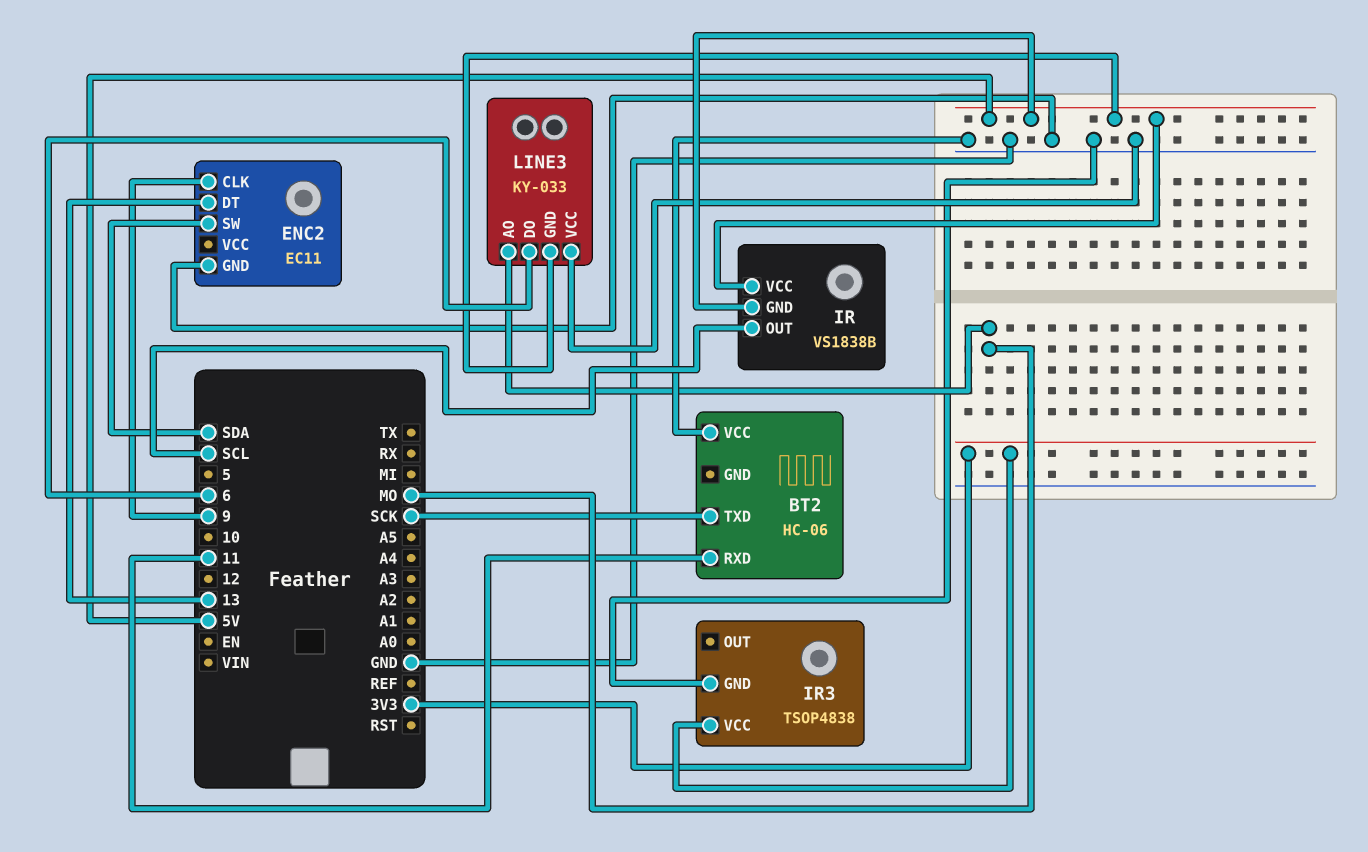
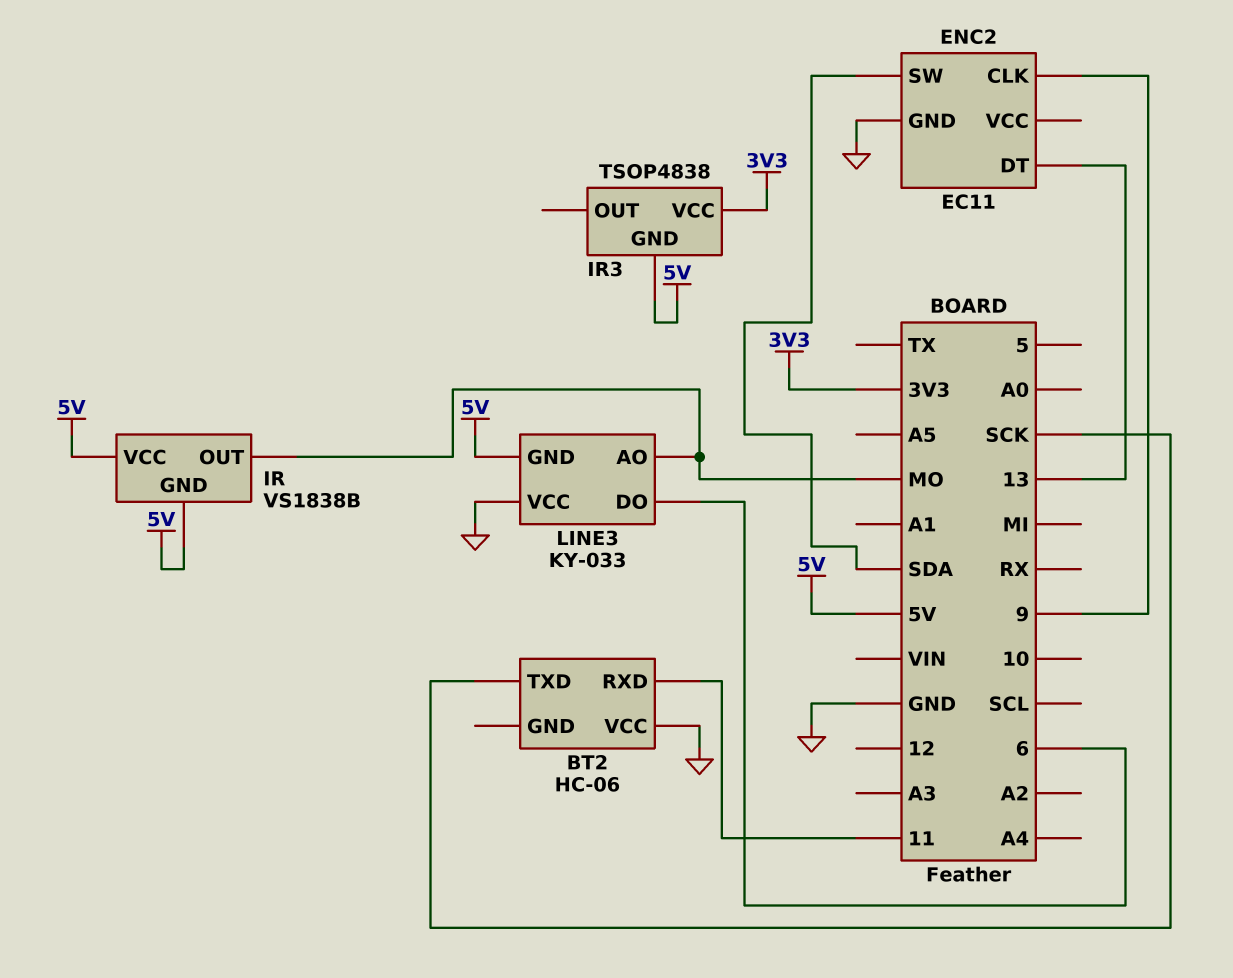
IR pin OUT: SCL -> MO
IR3 pin GND: GND -> 5V

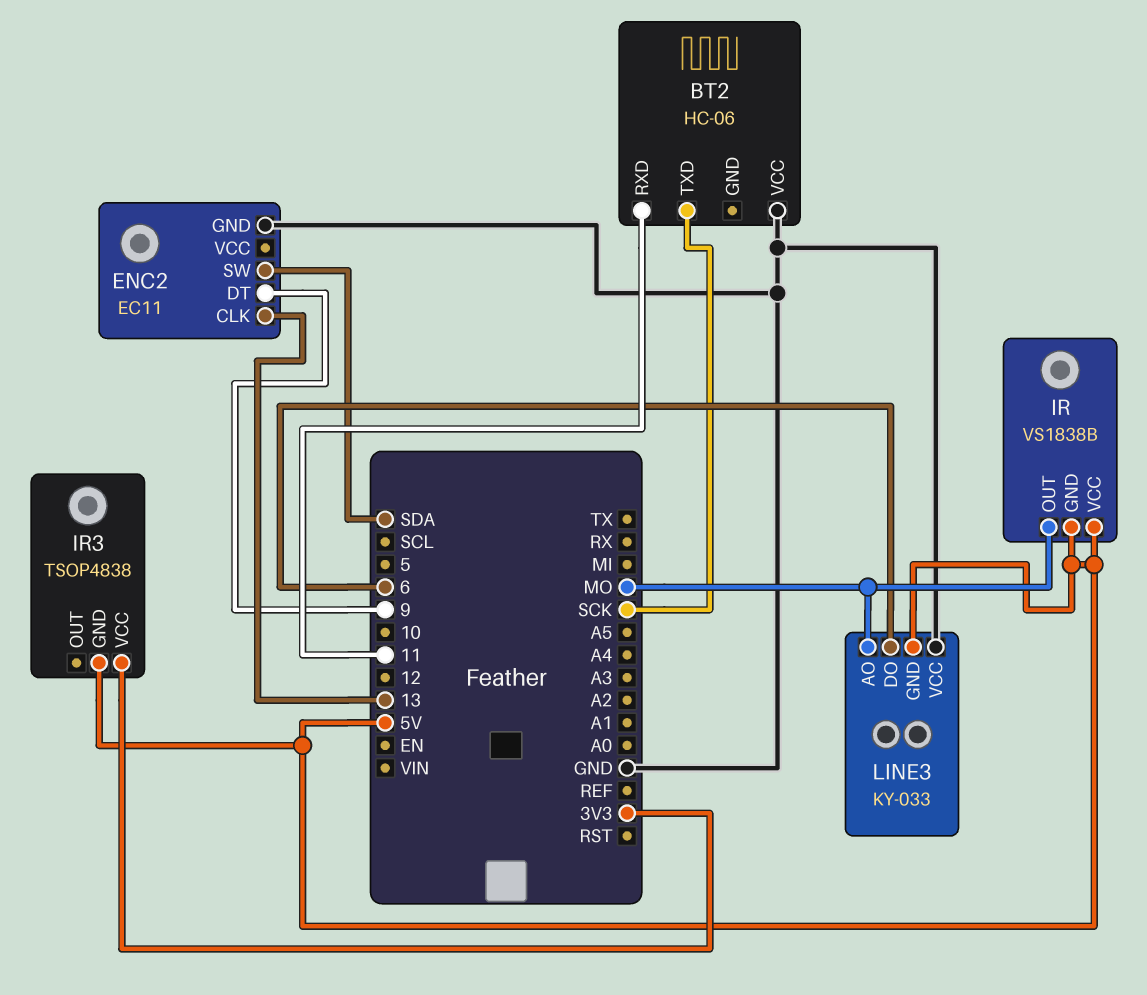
ENC2 pin CLK: 9 -> 13
ENC2 pin DT: 13 -> 9

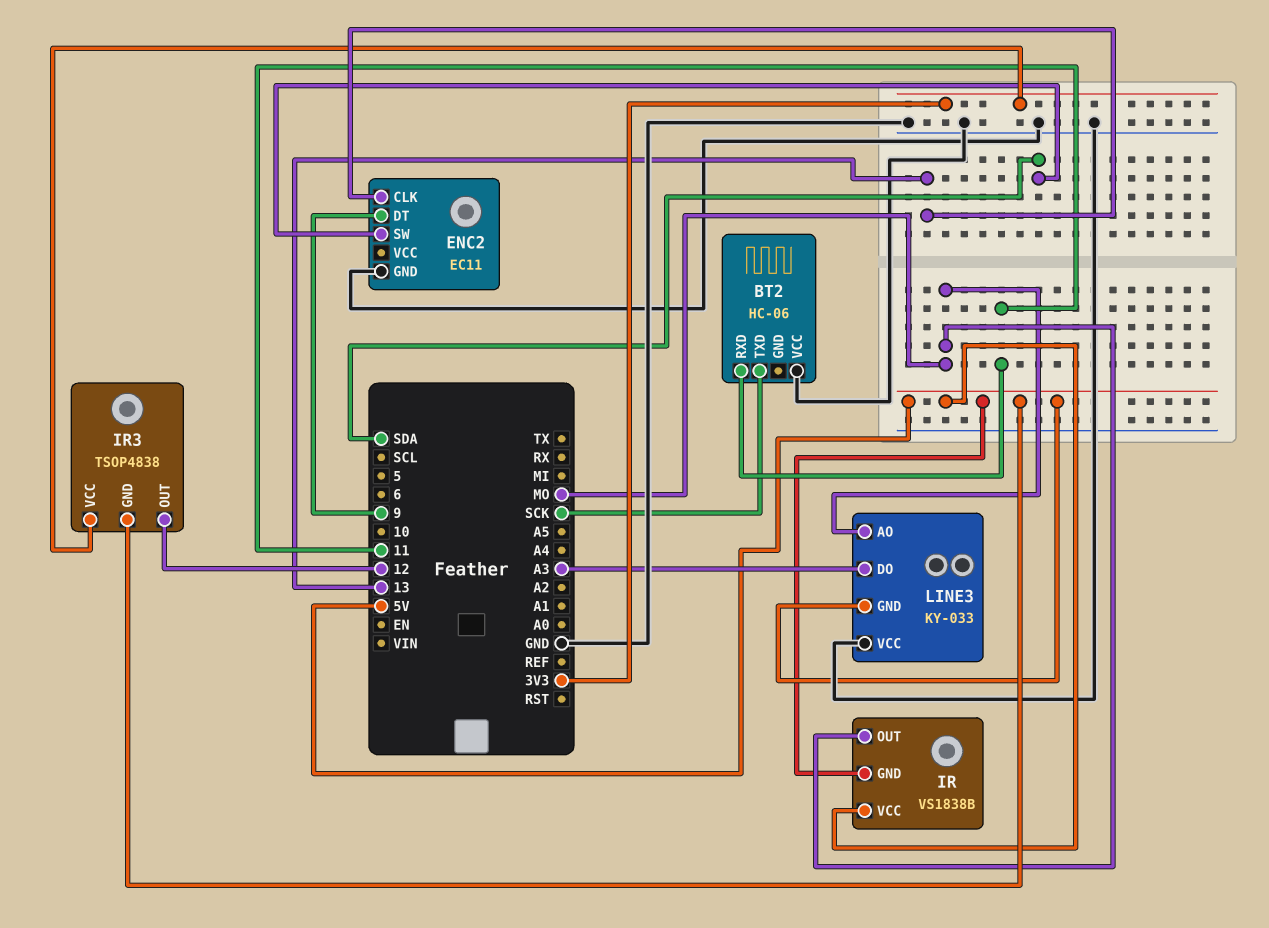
IR3 pin OUT: none -> 12
LINE3 pin DO: 6 -> A3

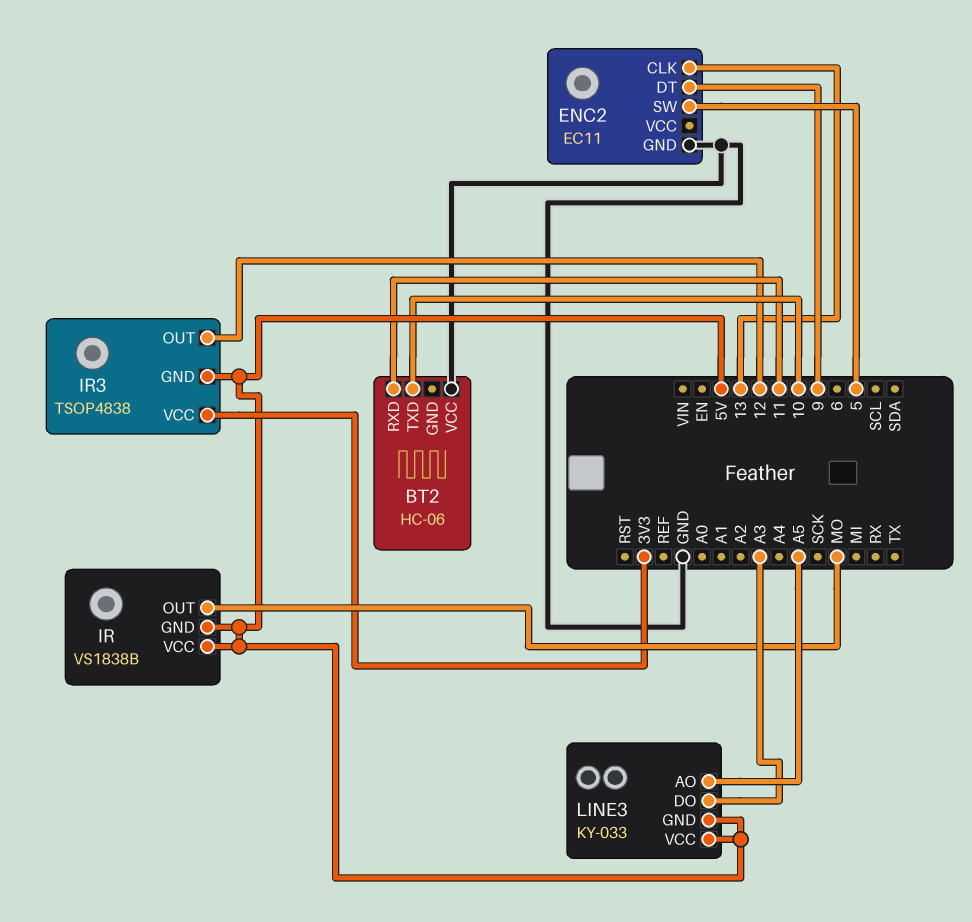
BT2 pin TXD: SCK -> 10
ENC2 pin SW: SDA -> 5
LINE3 pin AO: MO -> A5
LINE3 pin VCC: GND -> 5V

